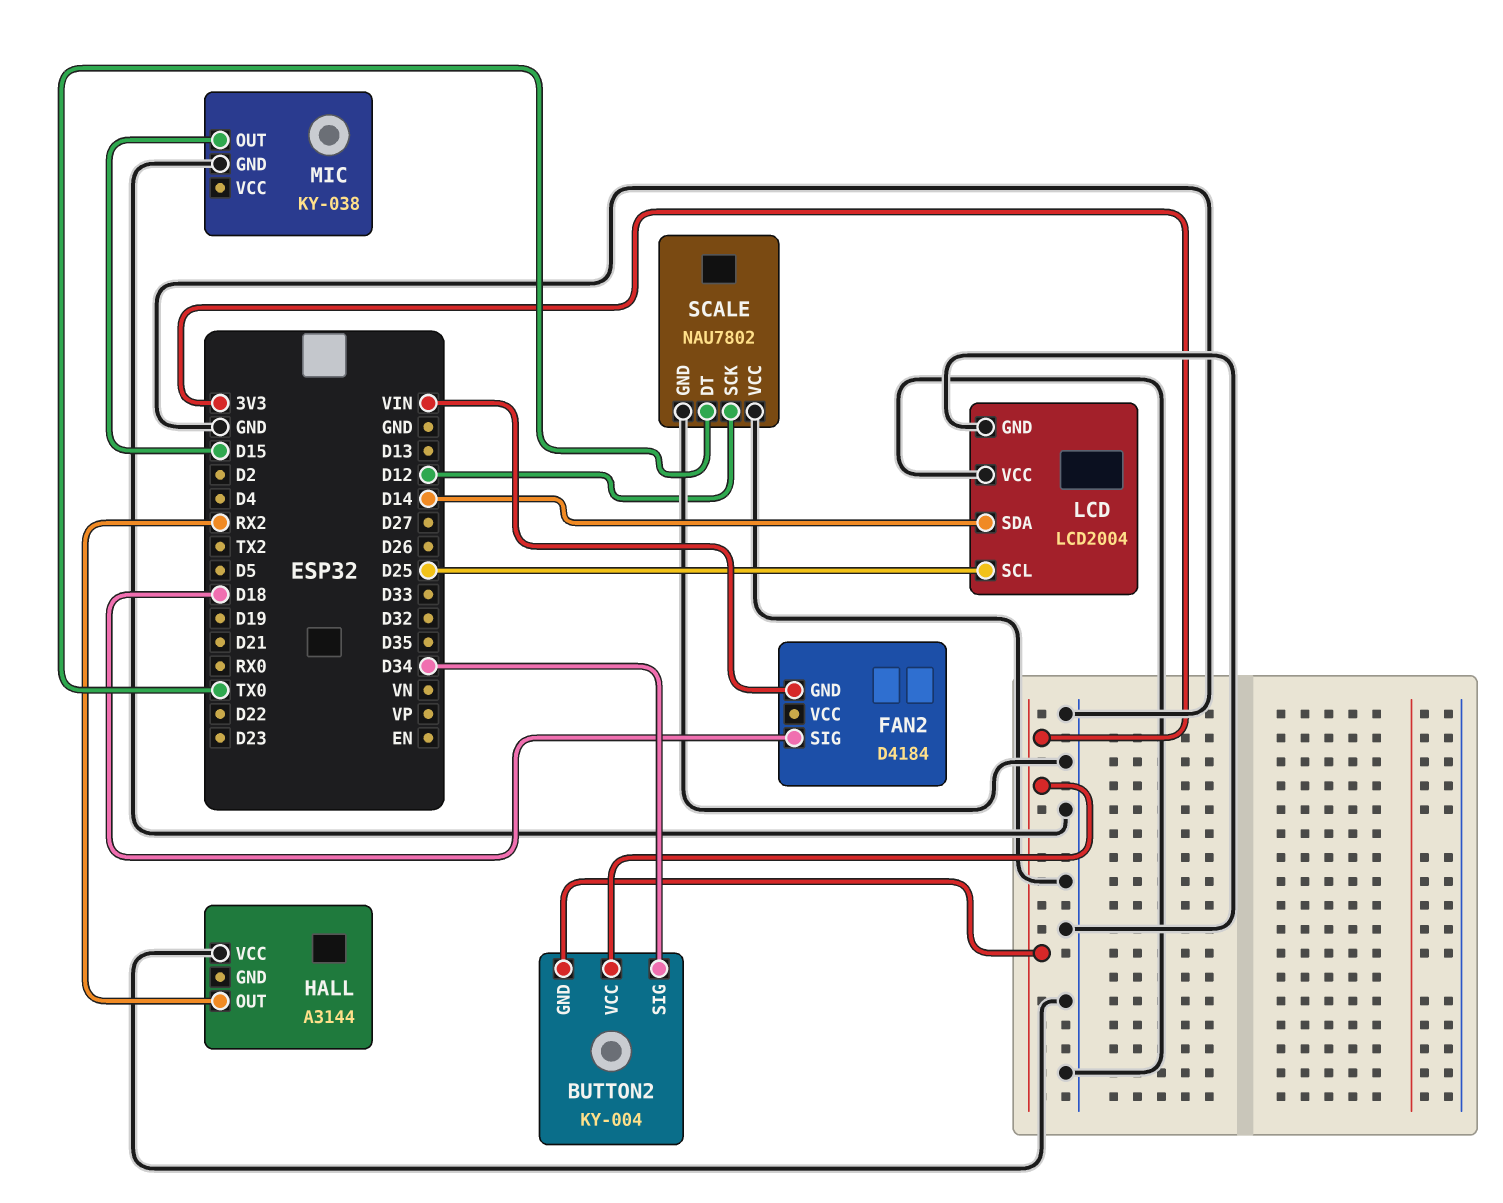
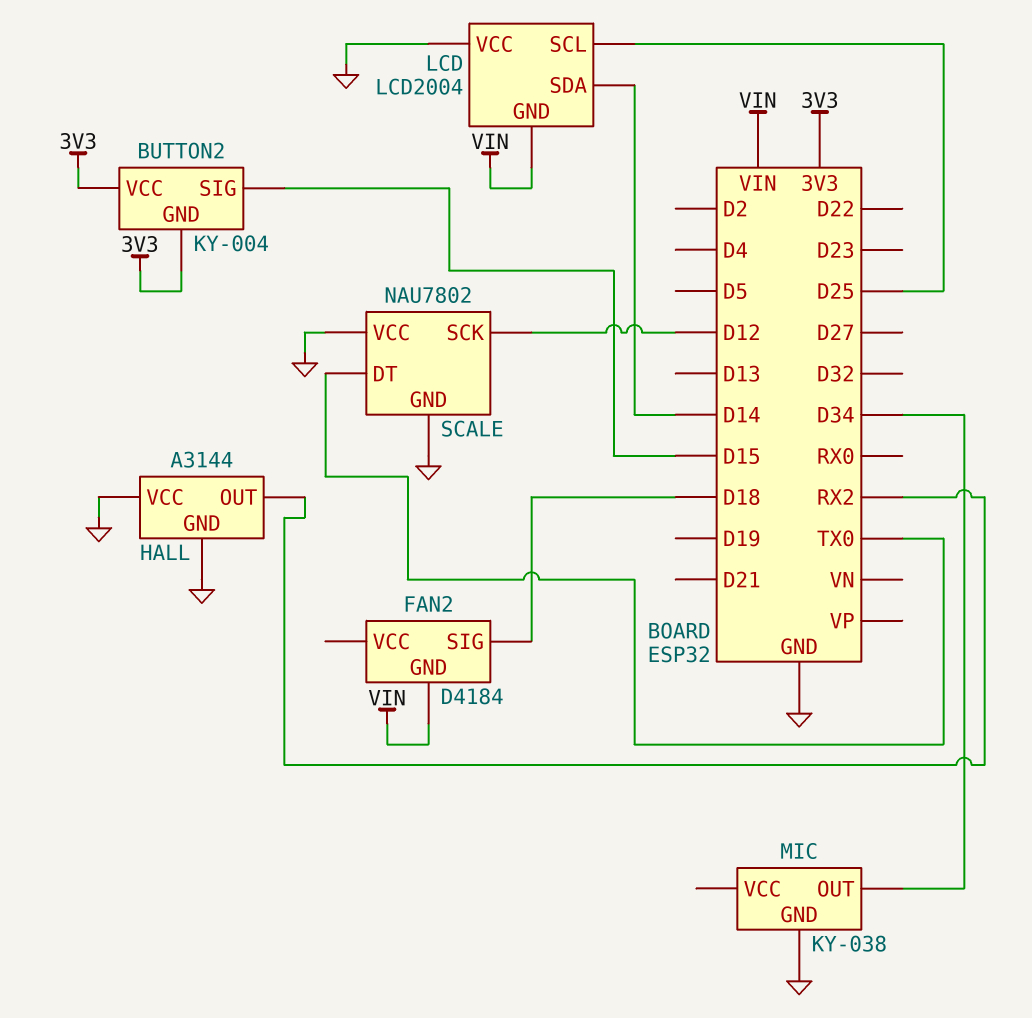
BUTTON2 pin SIG: D34 -> D15
HALL pin GND: none -> GND
LCD pin GND: GND -> VIN
MIC pin OUT: D15 -> D34

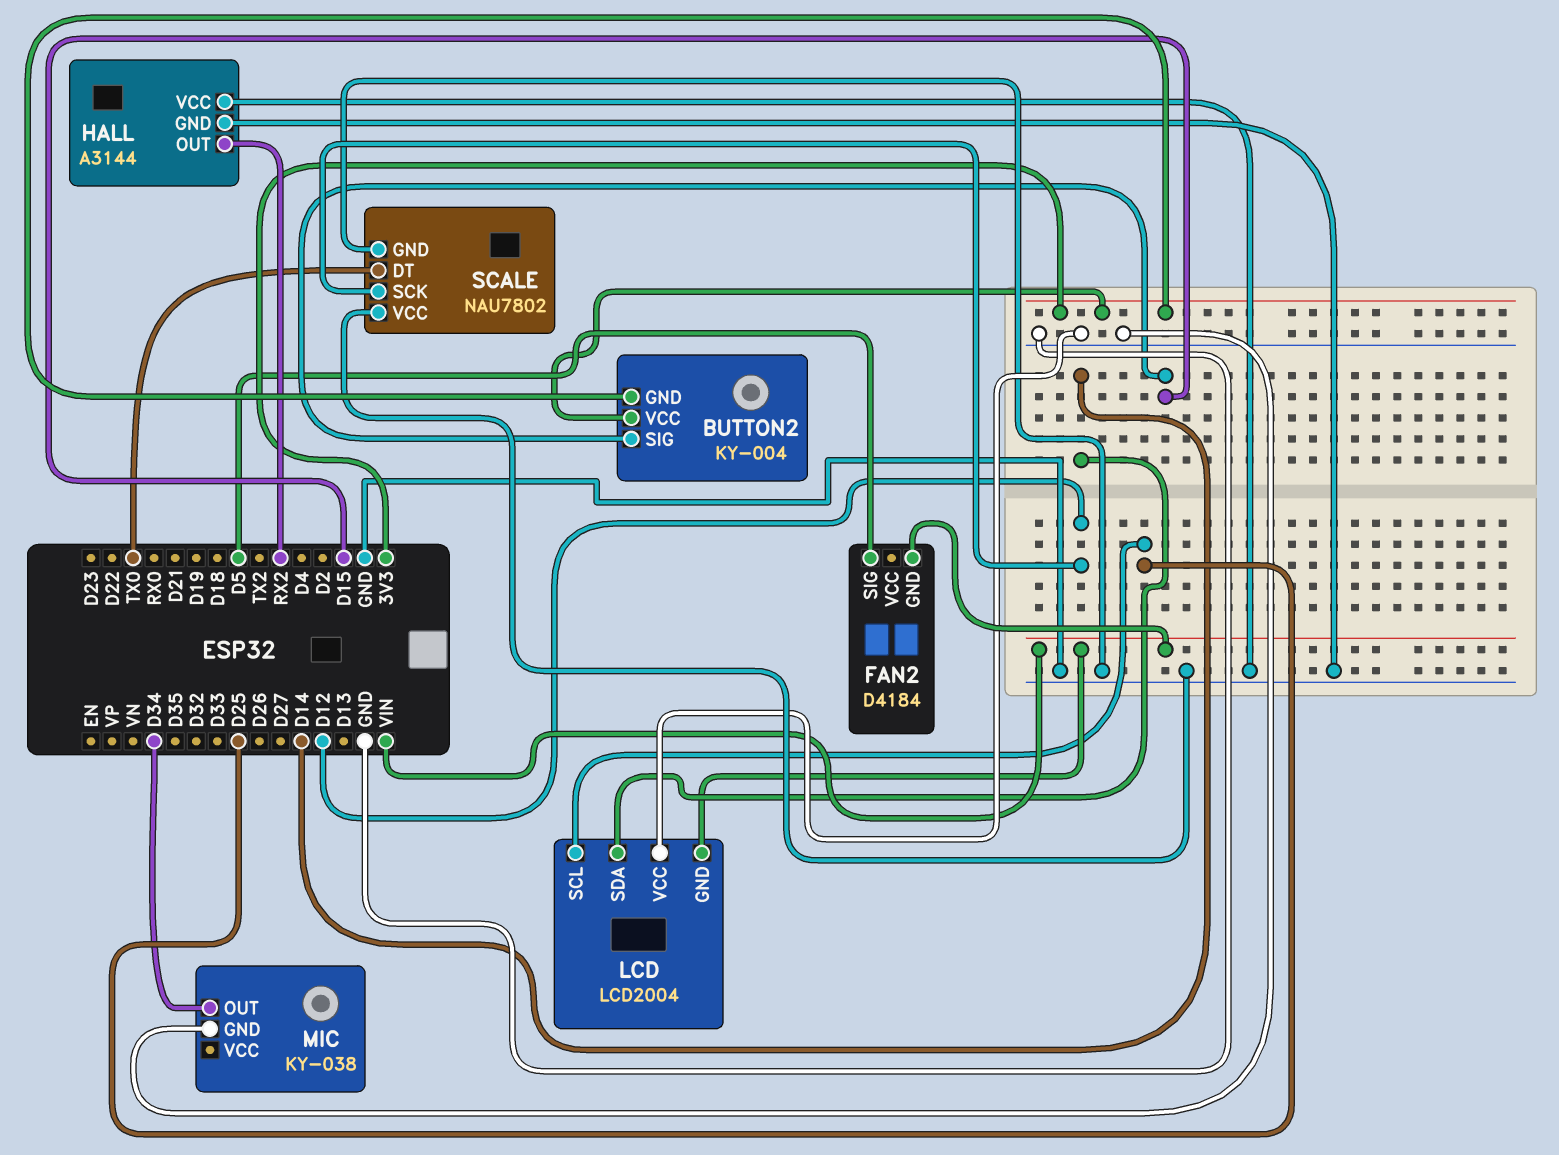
FAN2 pin SIG: D18 -> D5

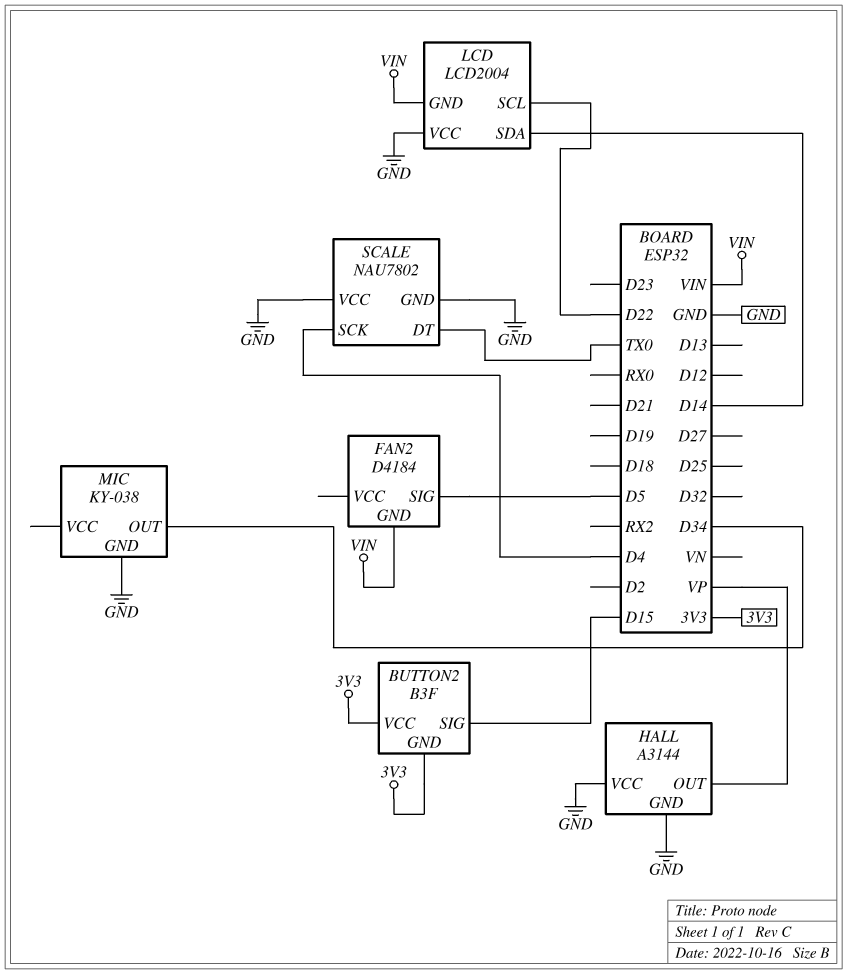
BUTTON2: KY-004 -> B3F
HALL pin OUT: RX2 -> VP
LCD pin SCL: D25 -> D22
SCALE pin SCK: D12 -> D4

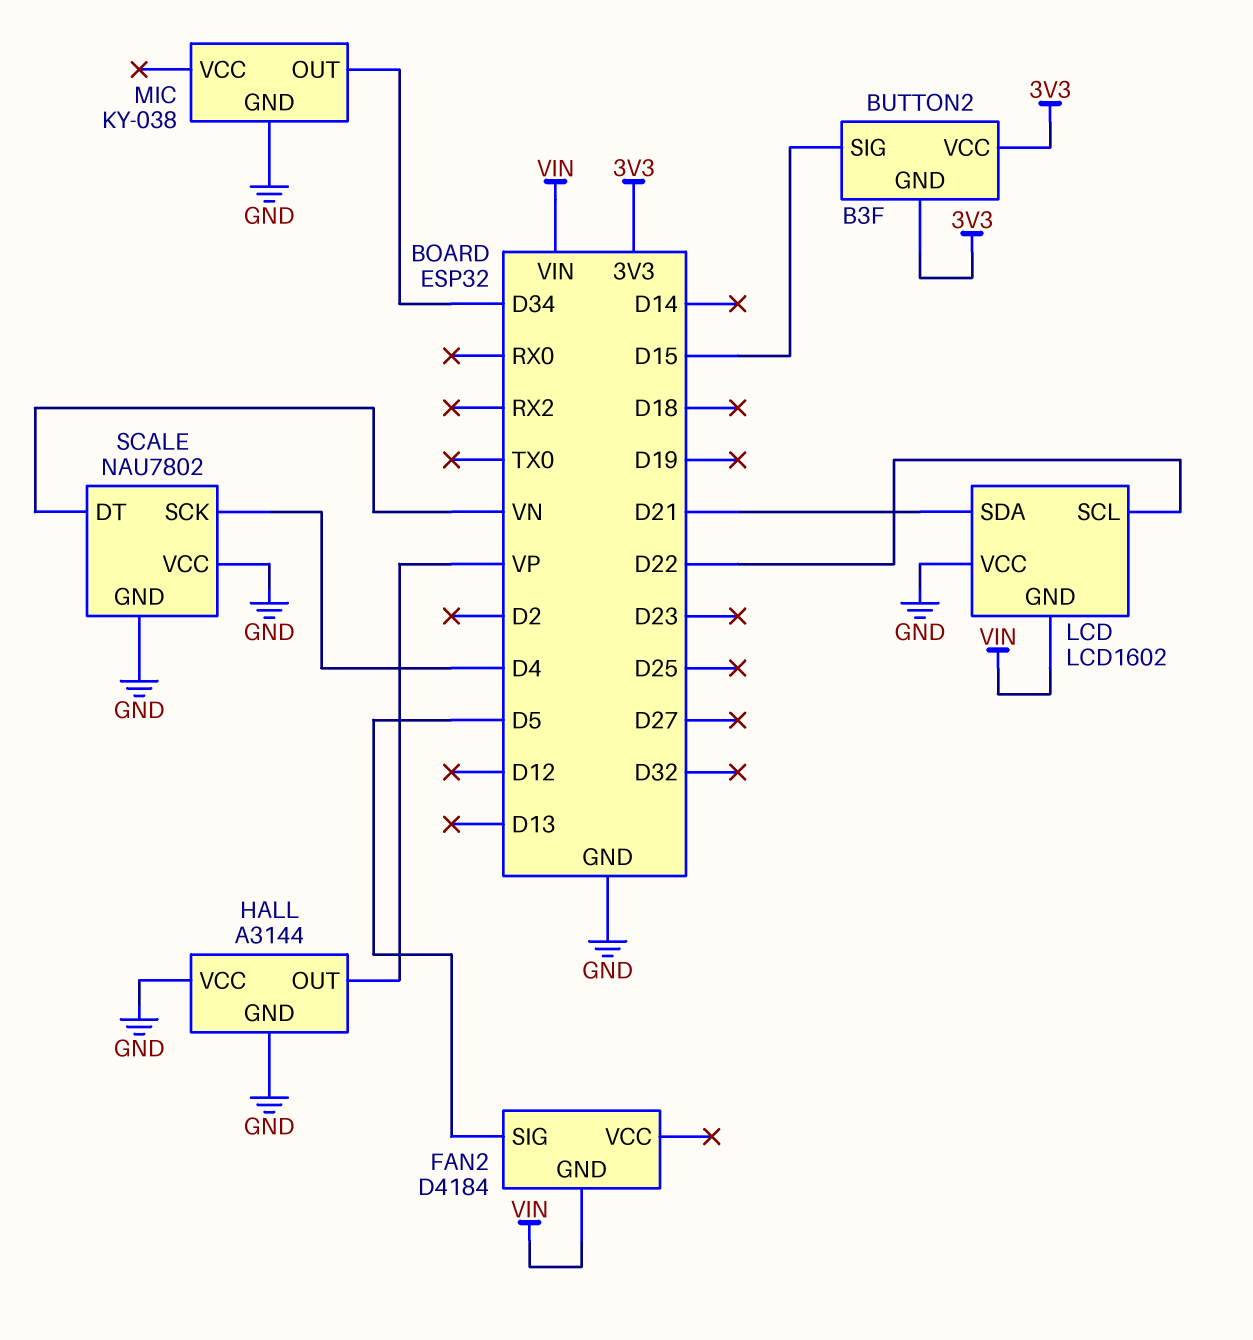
LCD: LCD2004 -> LCD1602
LCD pin SDA: D14 -> D21
SCALE pin DT: TX0 -> VN

